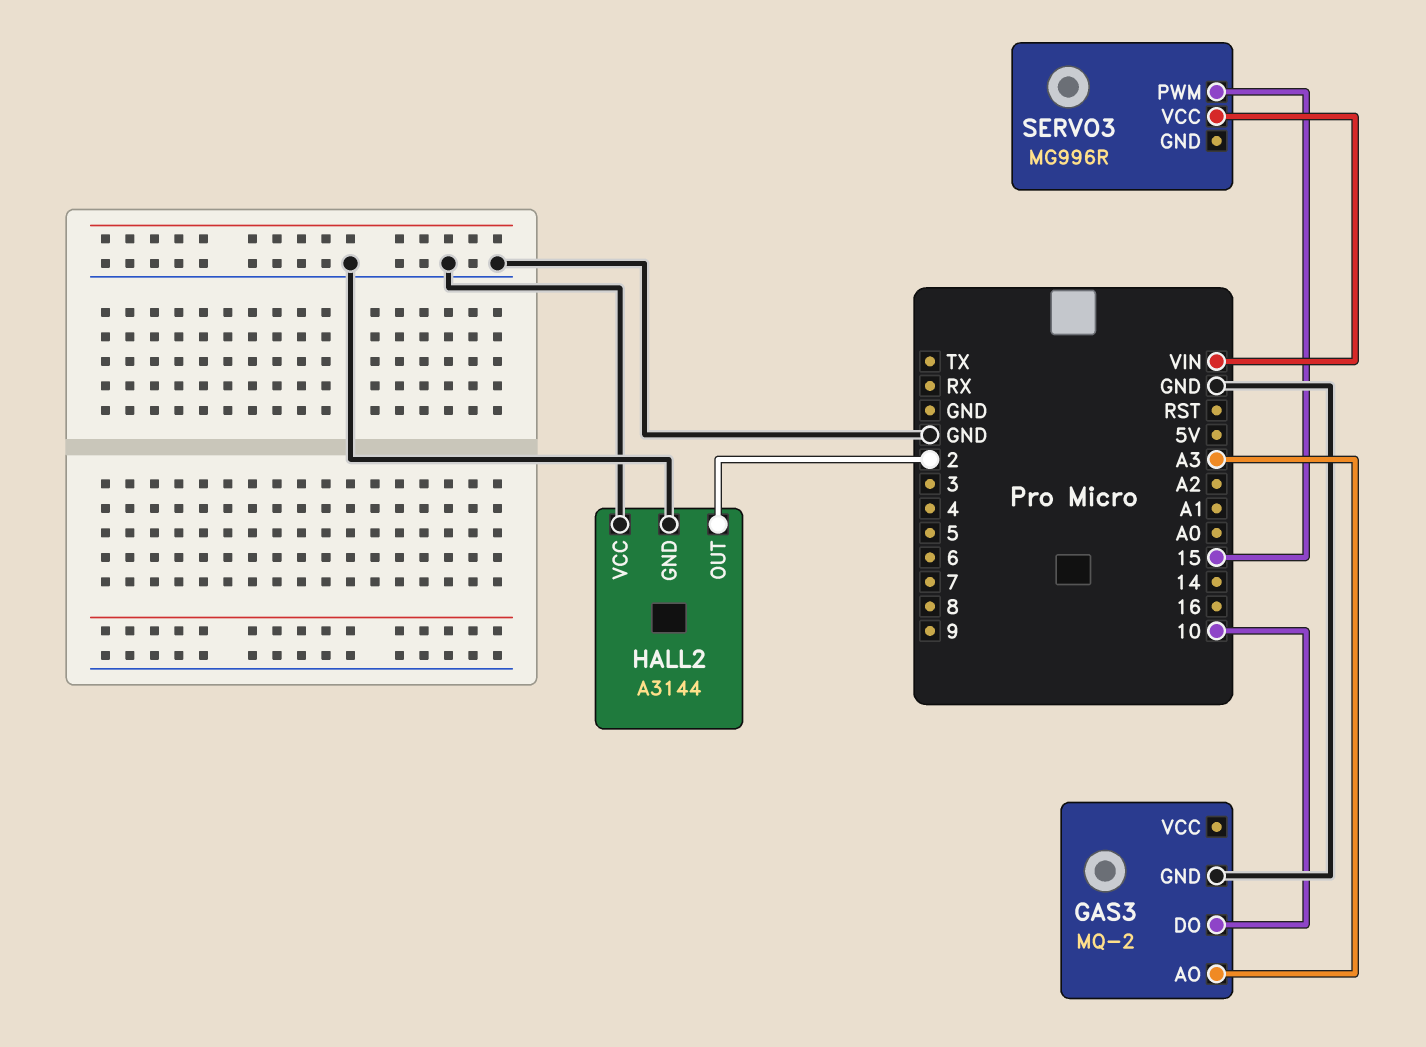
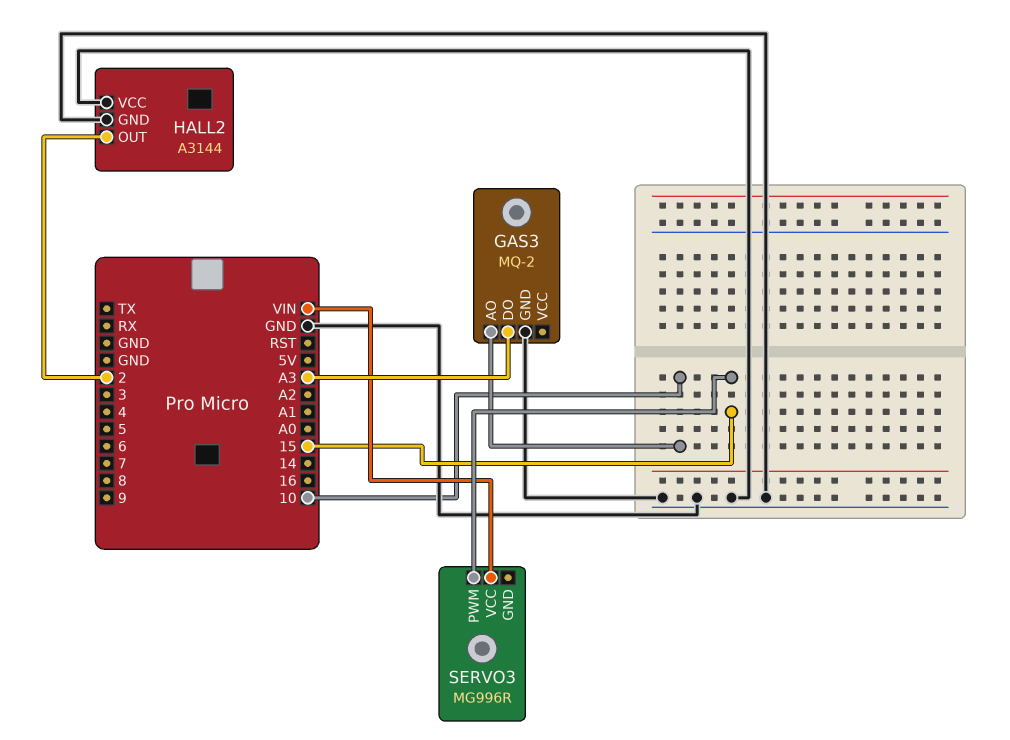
GAS3 pin AO: A3 -> 10
GAS3 pin DO: 10 -> A3

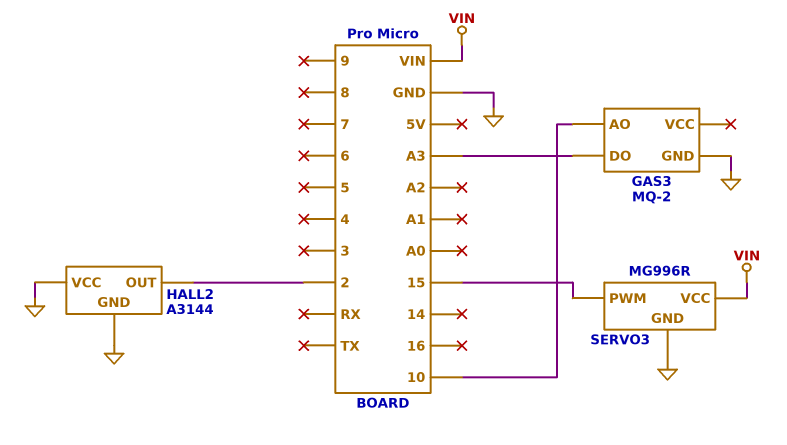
SERVO3 pin GND: none -> GND

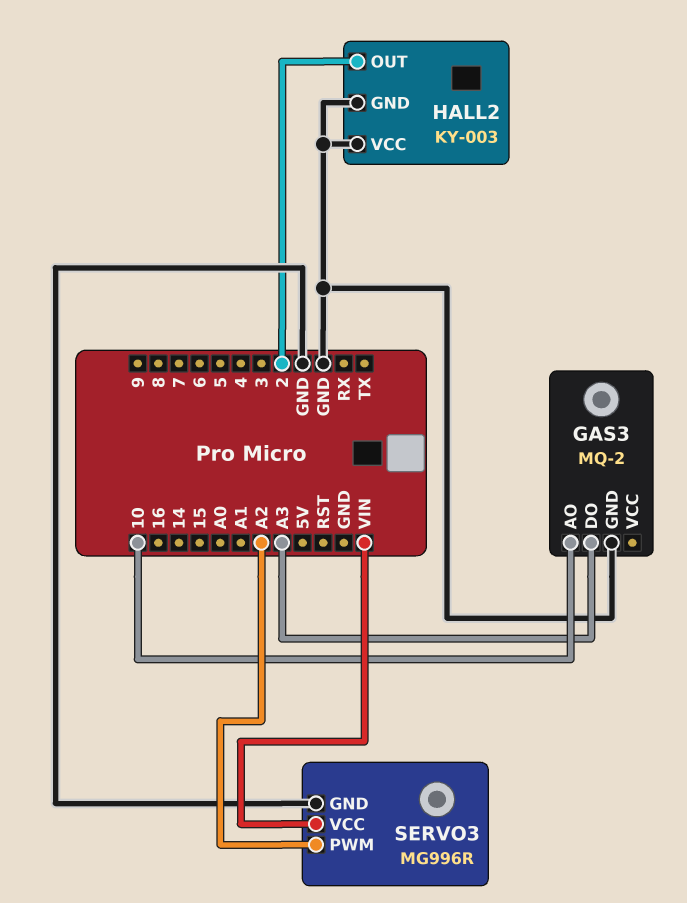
HALL2: A3144 -> KY-003
SERVO3 pin PWM: 15 -> A2

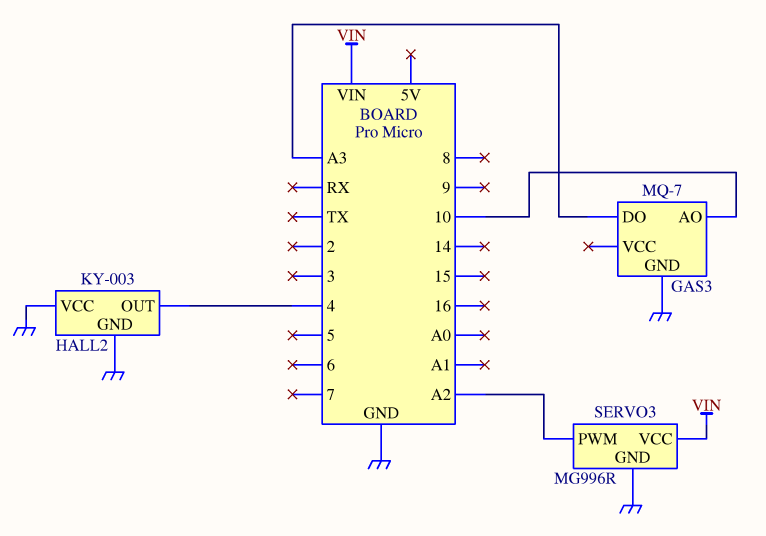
GAS3: MQ-2 -> MQ-7
HALL2 pin OUT: 2 -> 4

